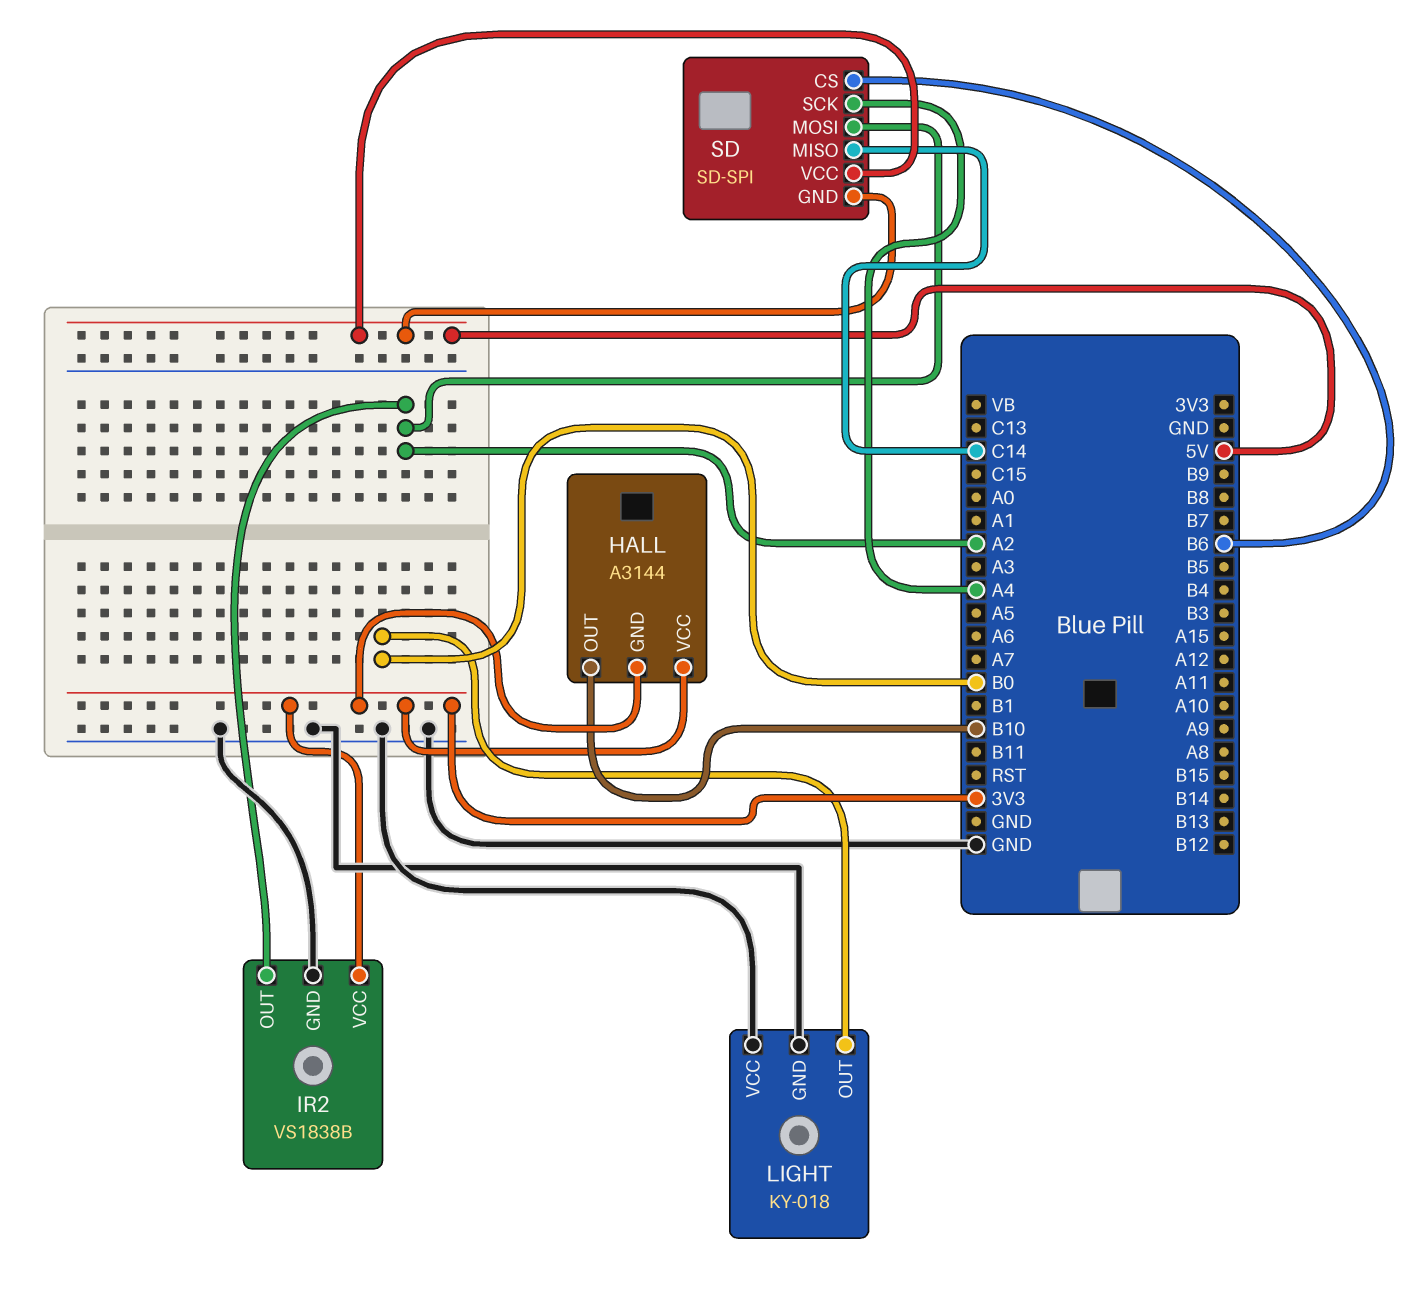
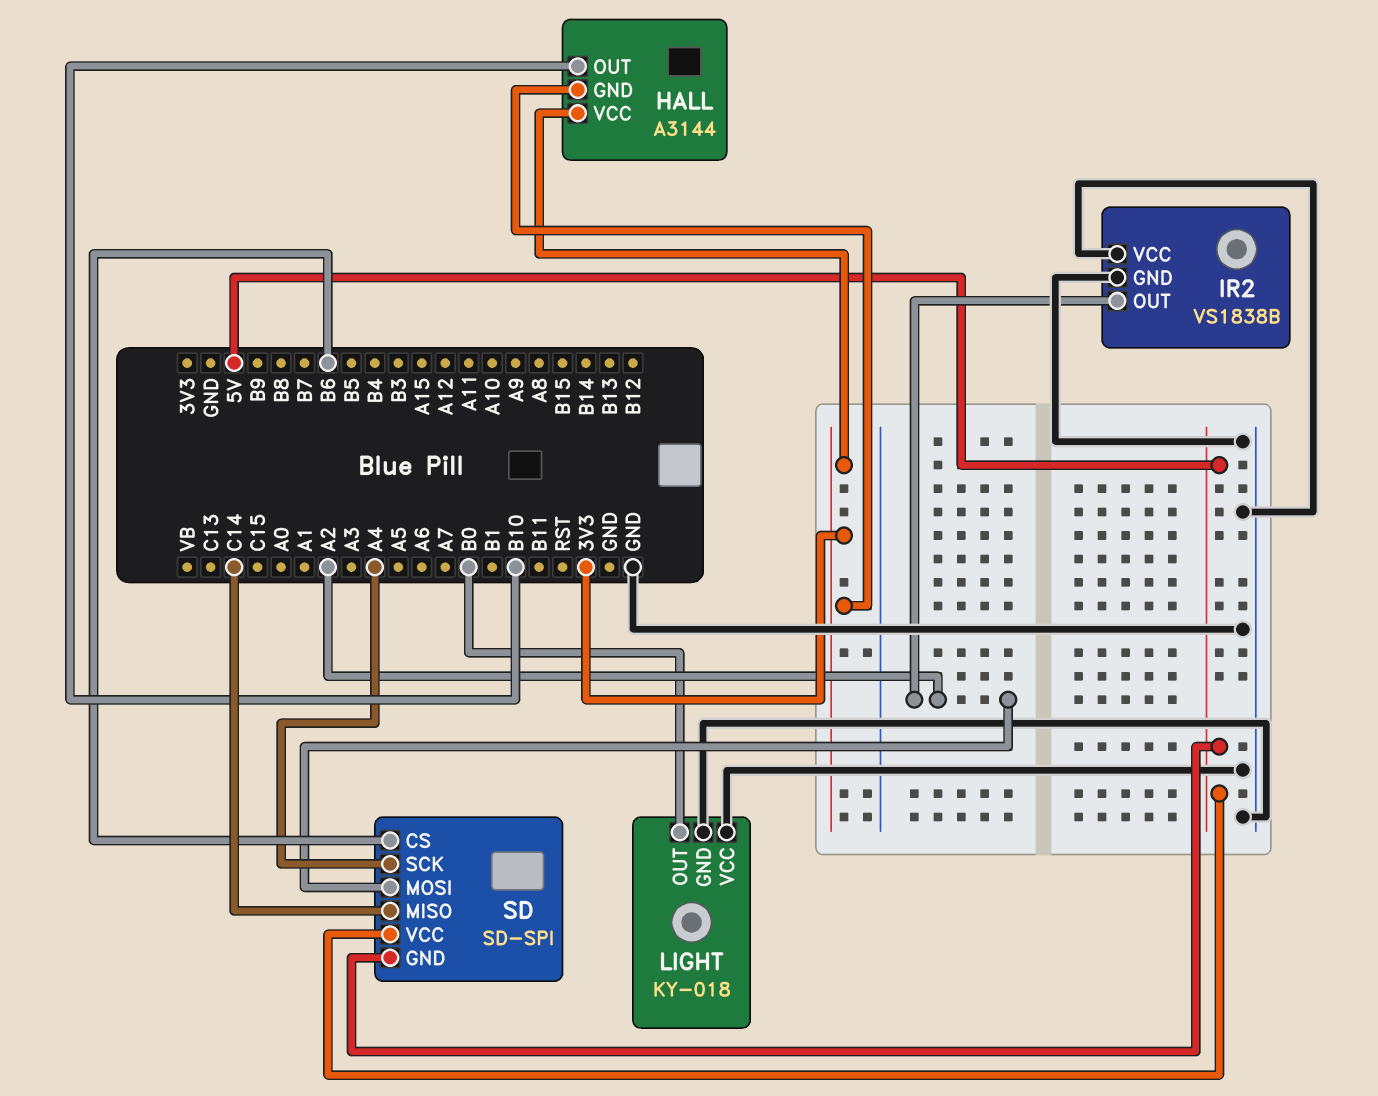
IR2 pin VCC: 3V3 -> GND

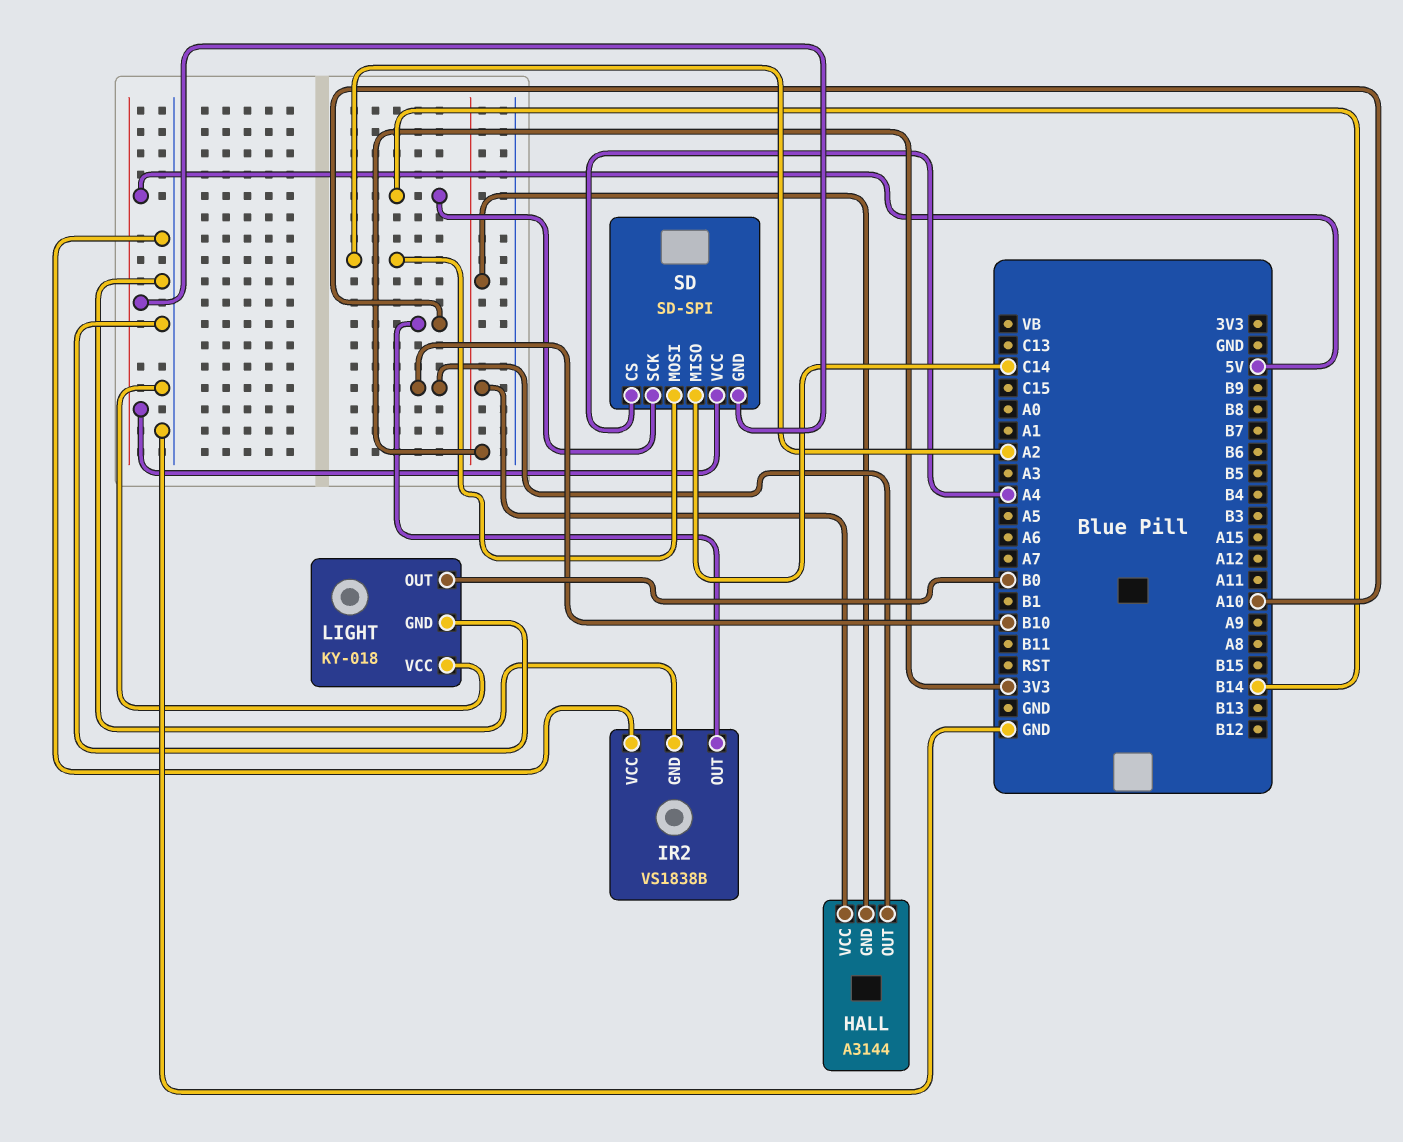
IR2 pin OUT: A2 -> A10
SD pin CS: B6 -> A4
SD pin SCK: A4 -> B14

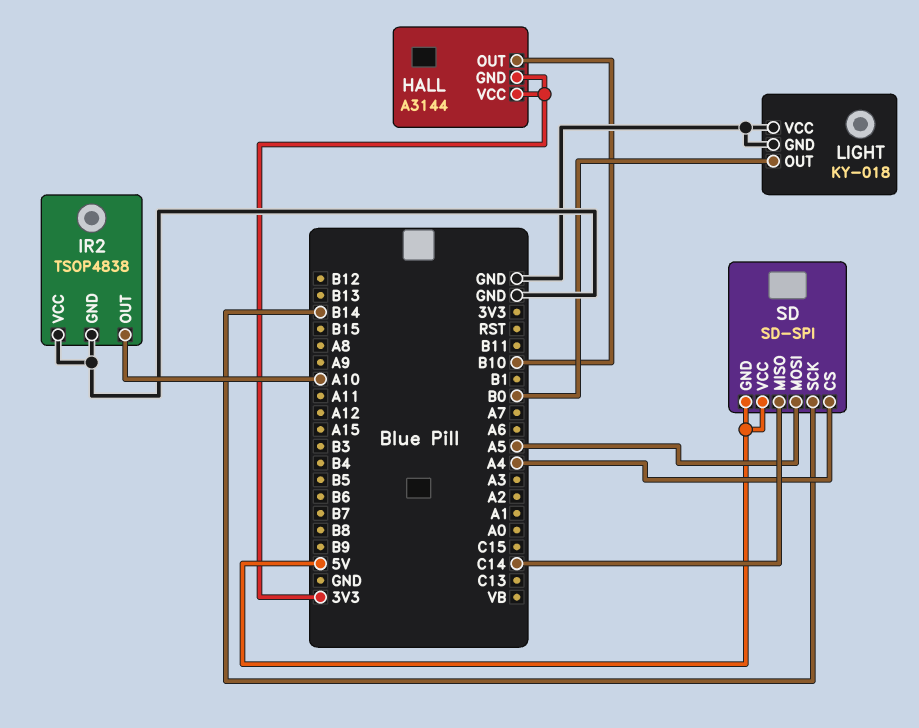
IR2: VS1838B -> TSOP4838
SD pin MOSI: A2 -> A5

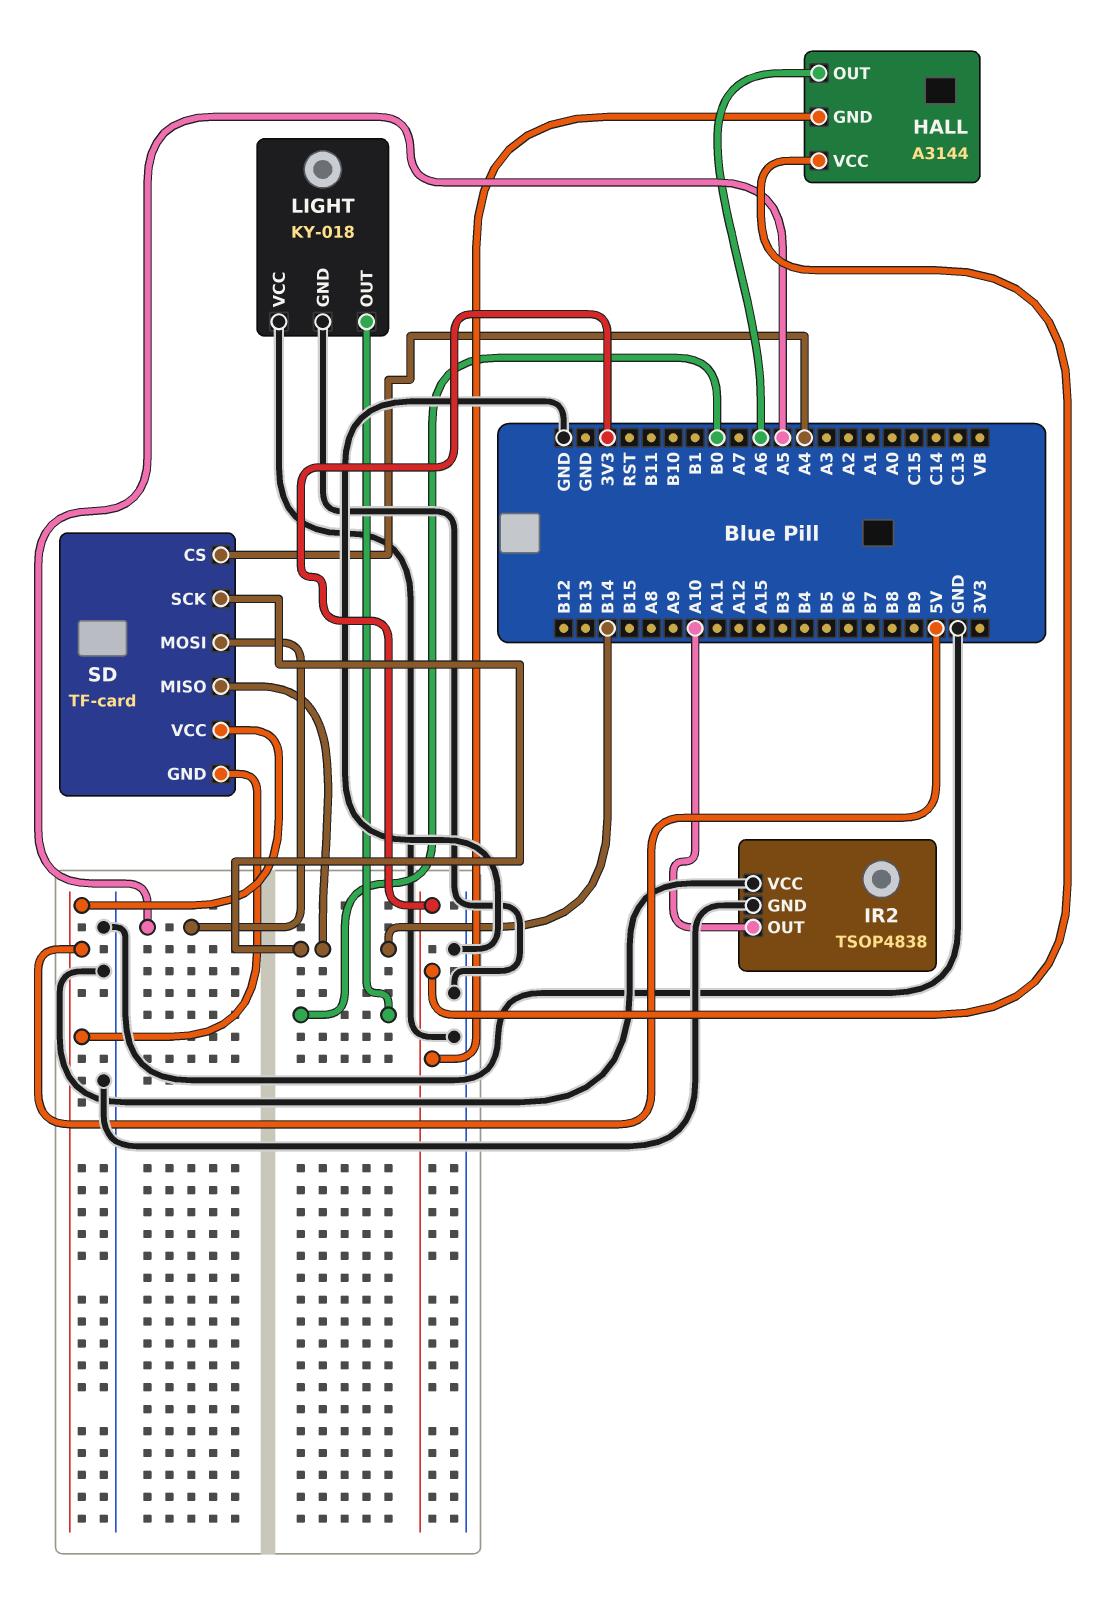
HALL pin OUT: B10 -> A6
SD: SD-SPI -> TF-card
SD pin MISO: C14 -> B14

